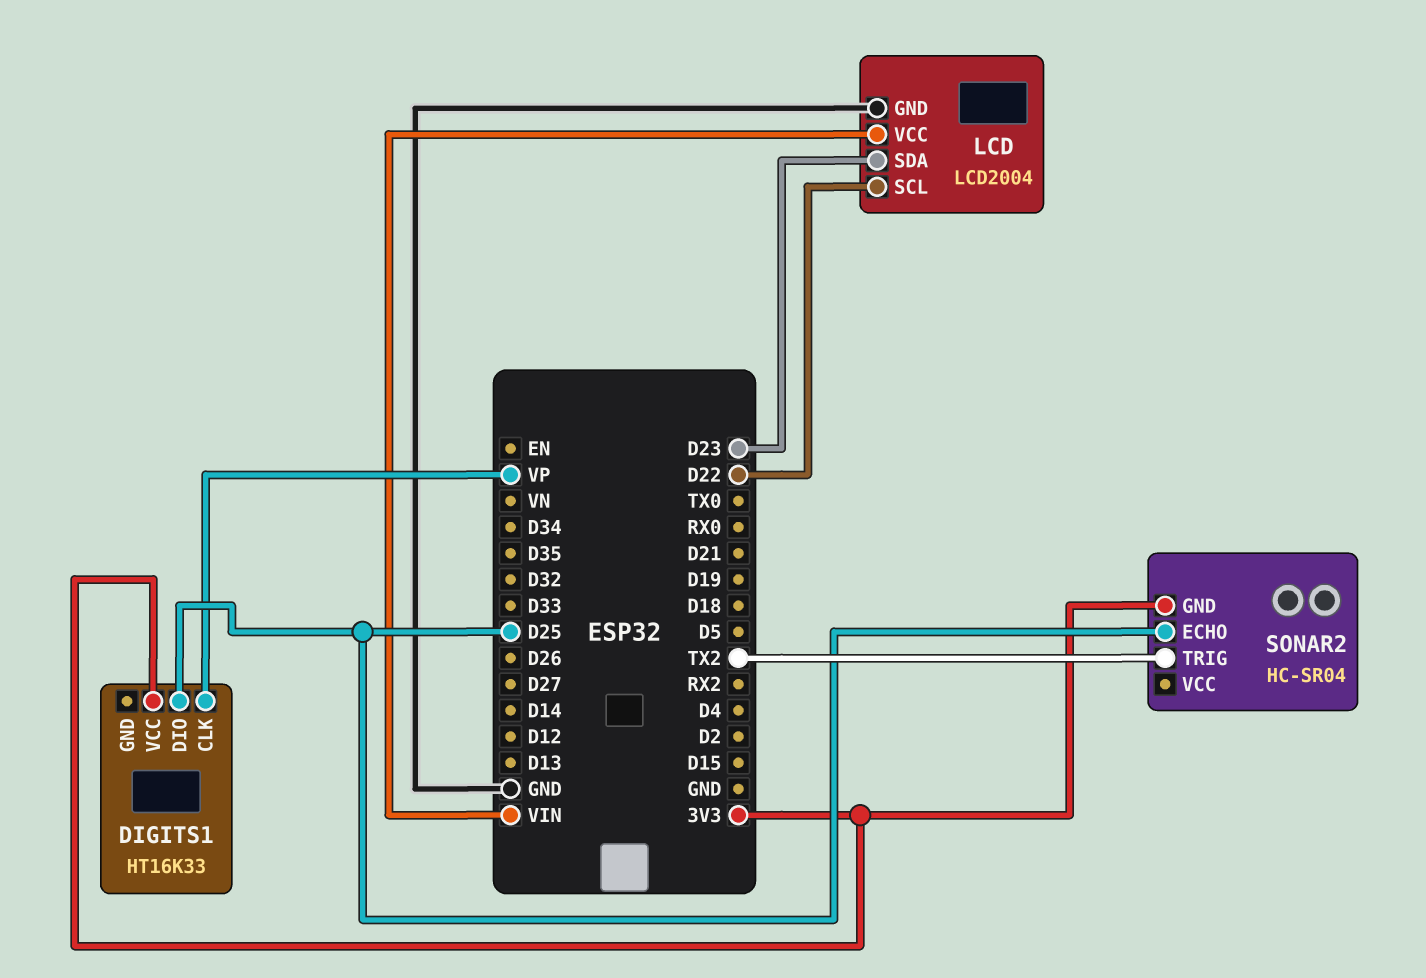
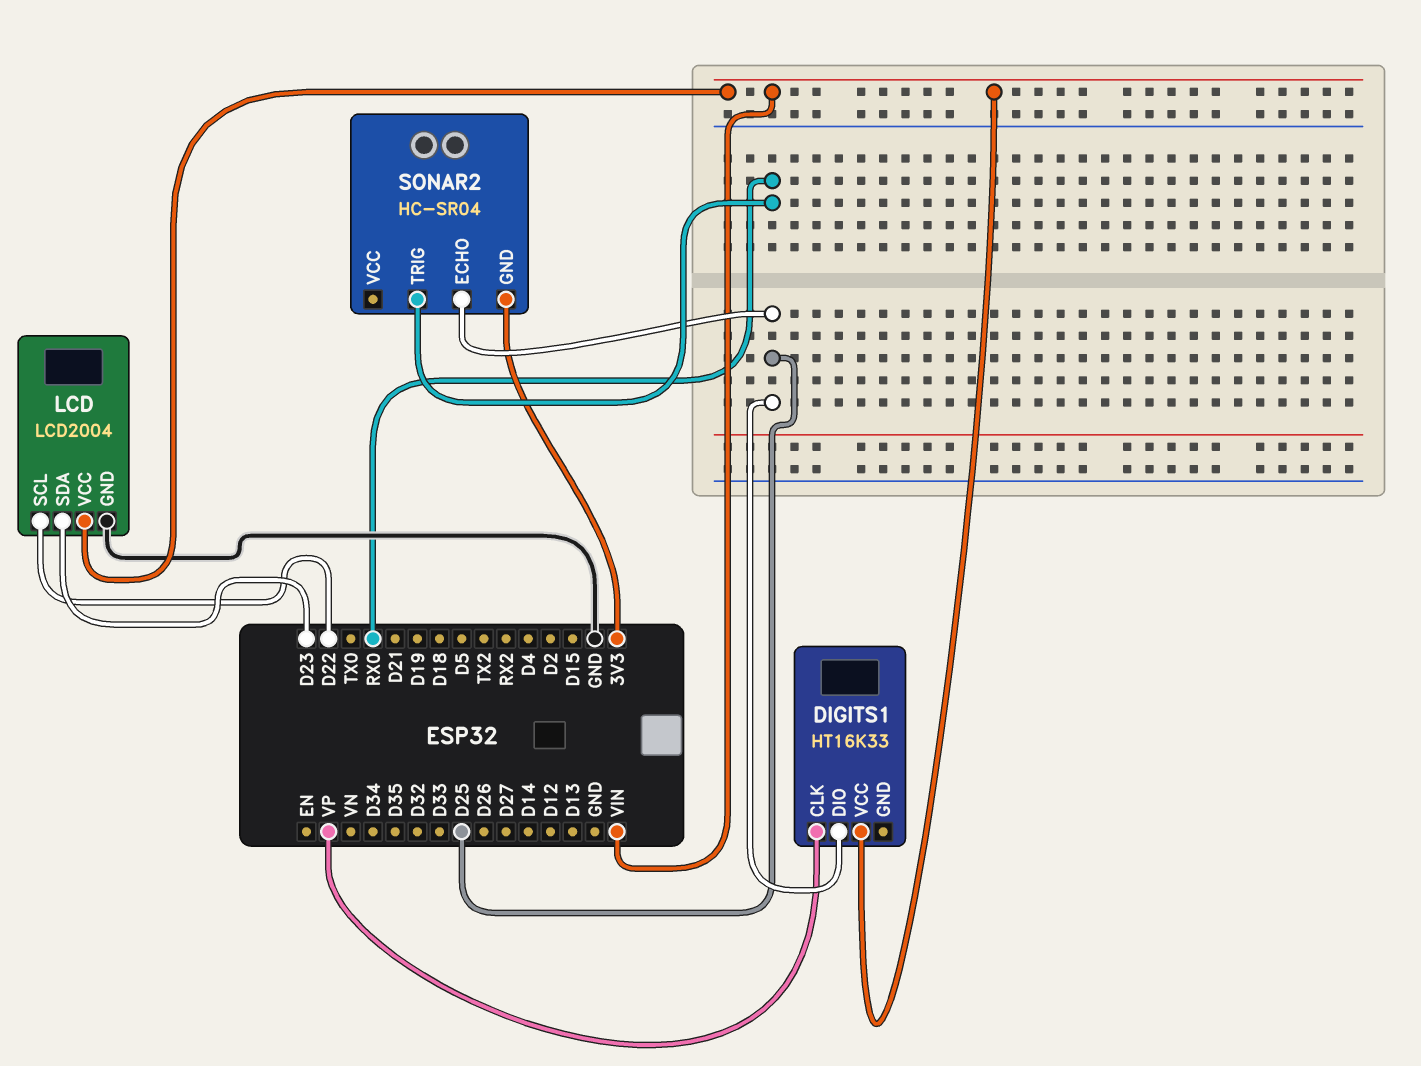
DIGITS1 pin VCC: 3V3 -> VIN
SONAR2 pin TRIG: TX2 -> RX0

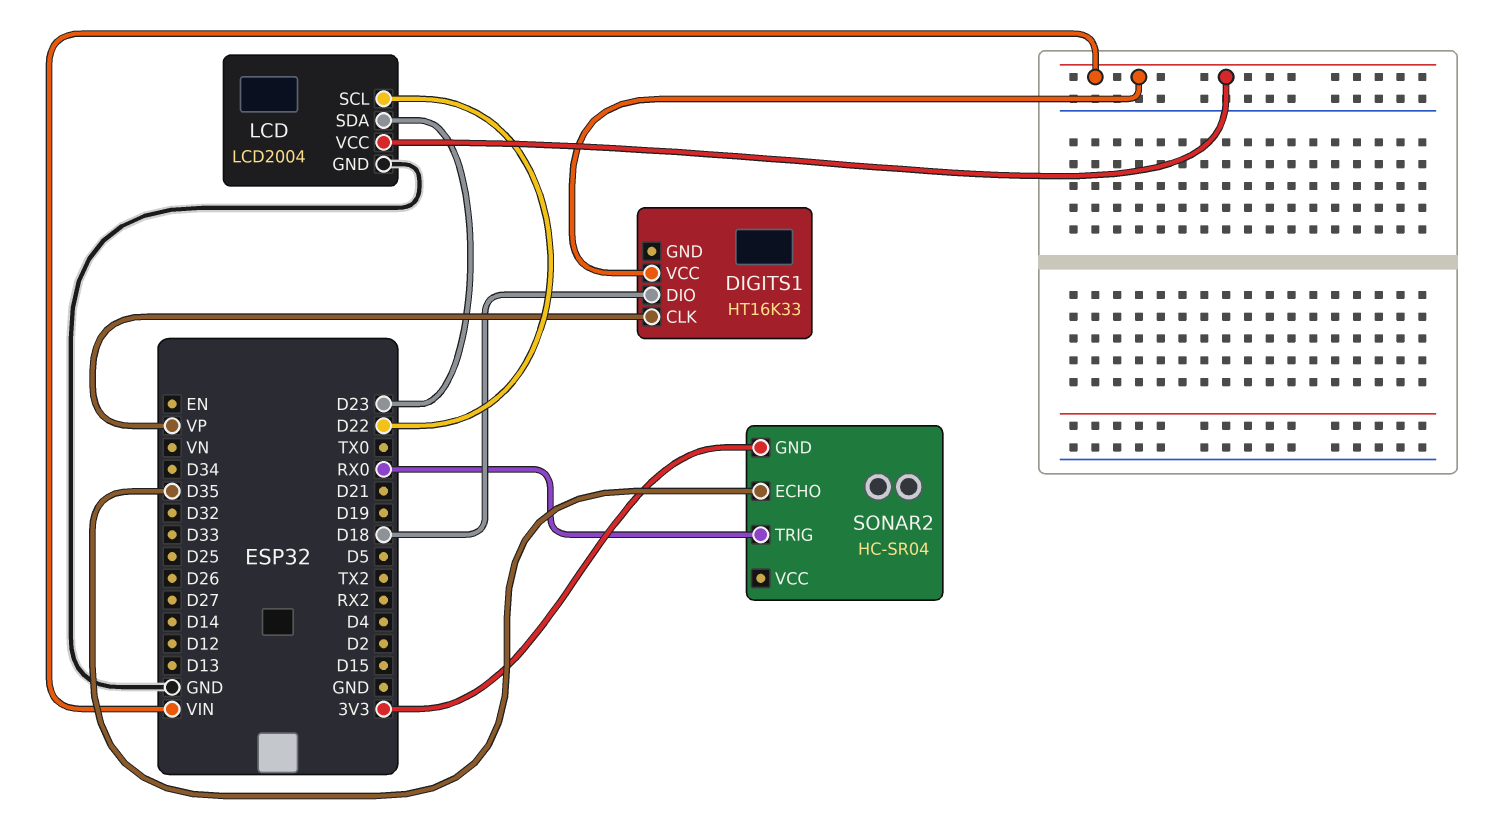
DIGITS1 pin DIO: D25 -> D18
SONAR2 pin ECHO: D25 -> D35

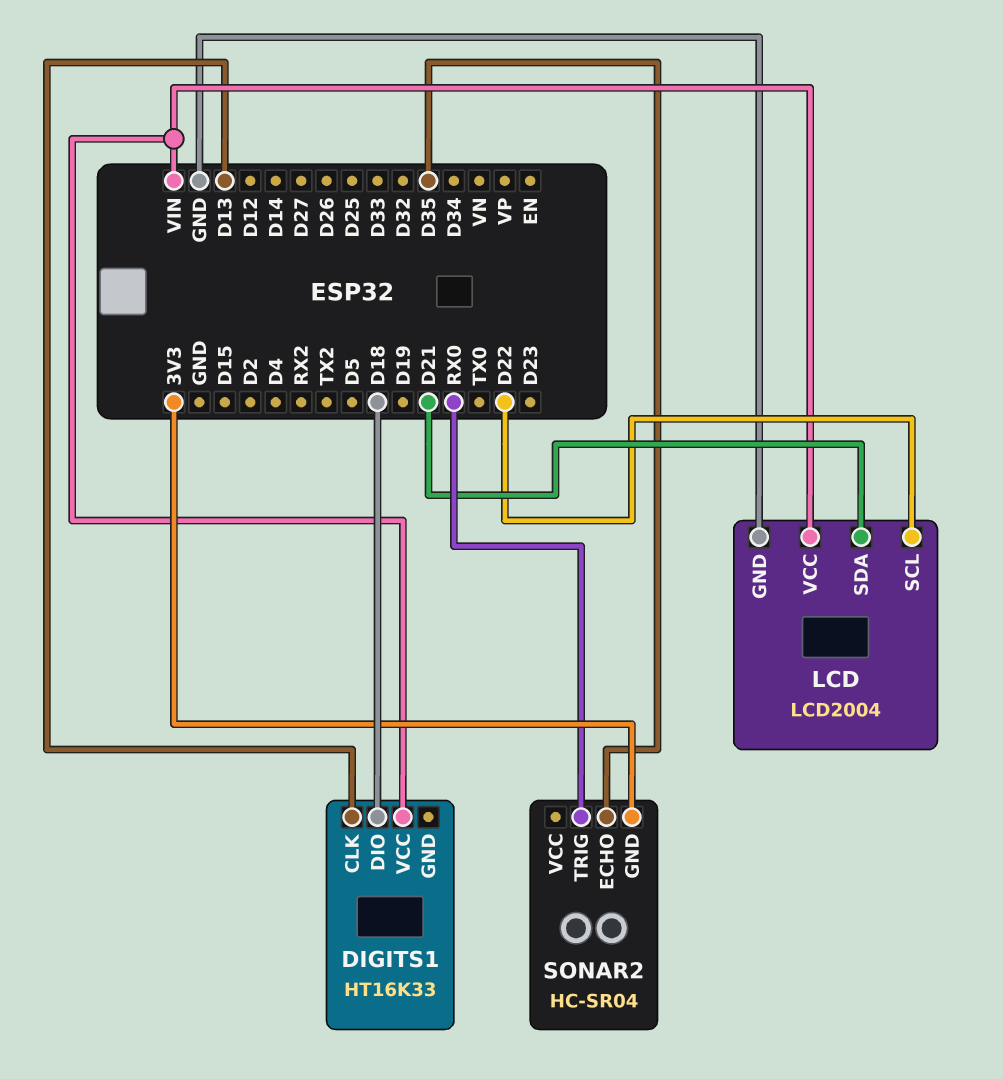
DIGITS1 pin CLK: VP -> D13
LCD pin SDA: D23 -> D21

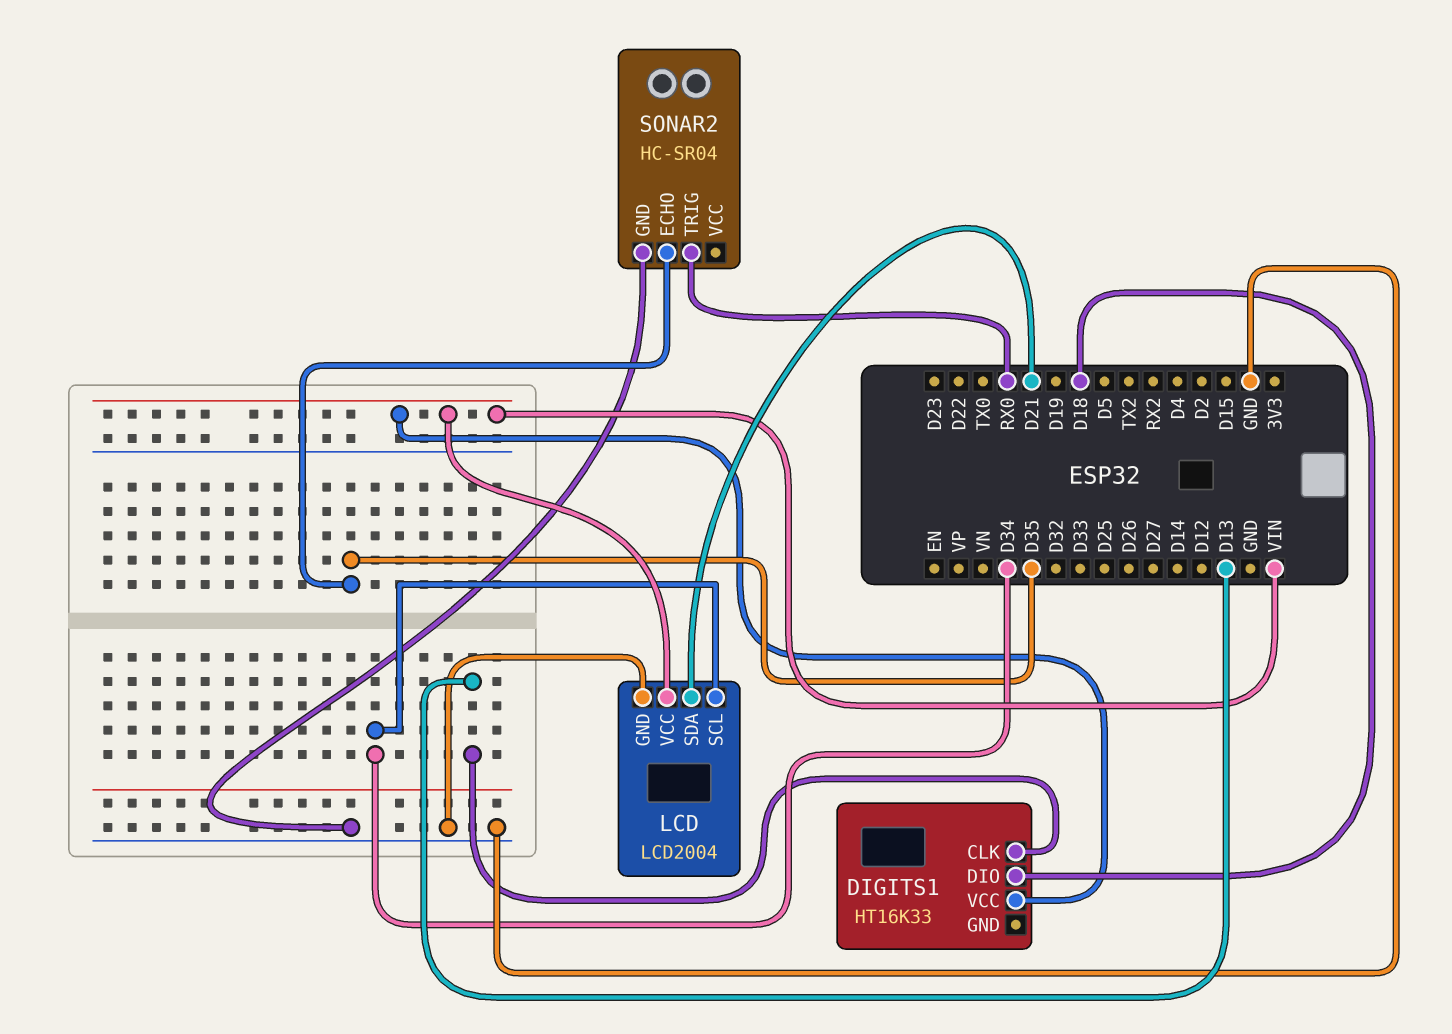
LCD pin SCL: D22 -> D34
SONAR2 pin GND: 3V3 -> GND

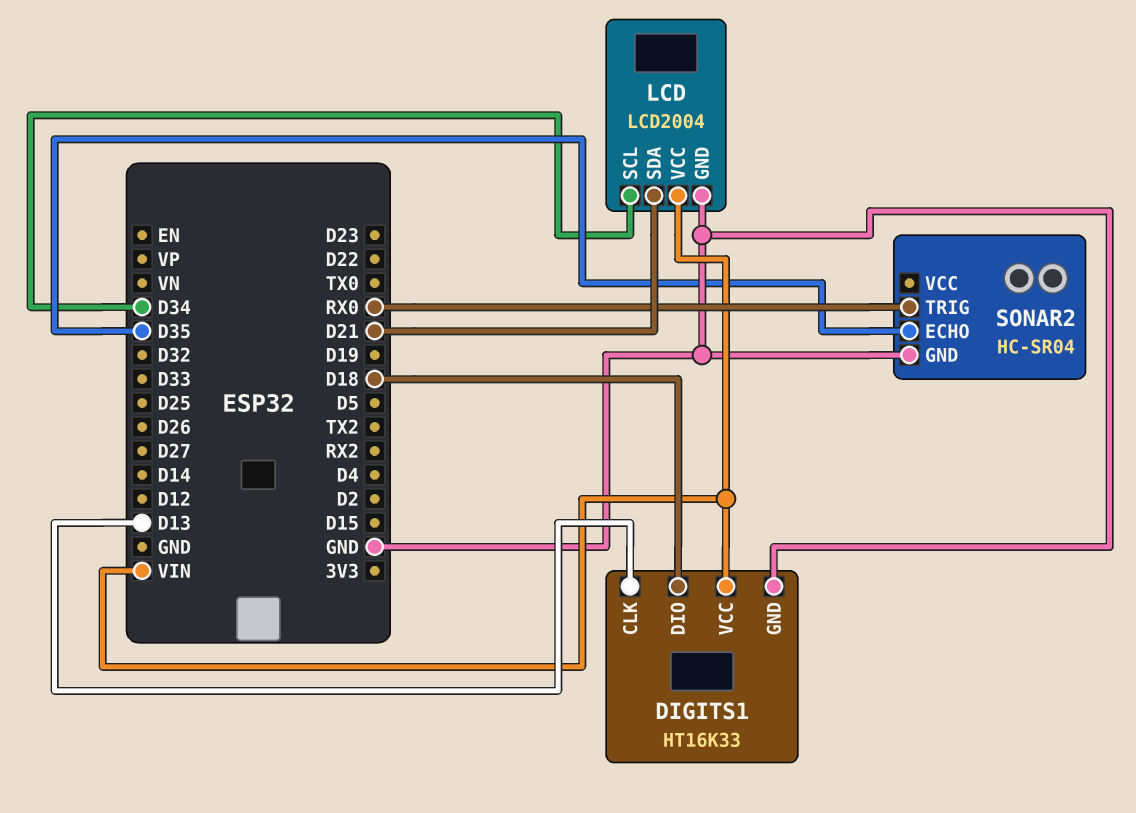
DIGITS1 pin GND: none -> GND

